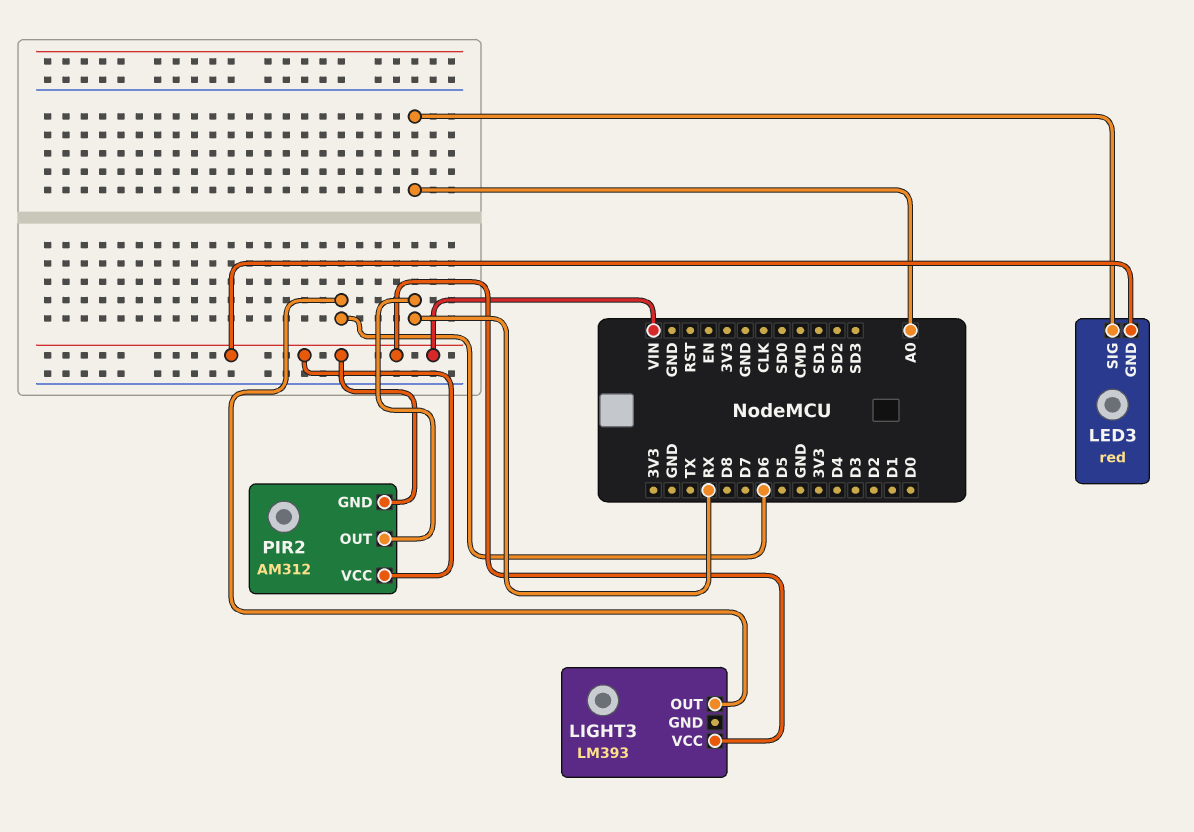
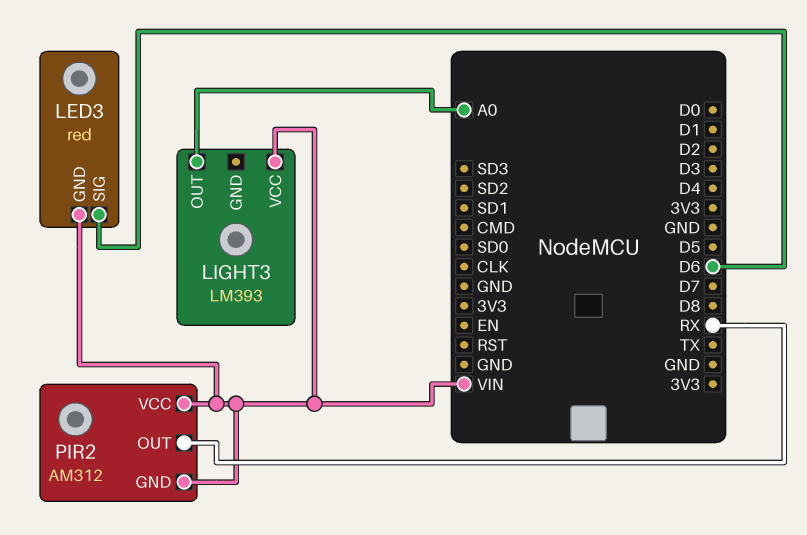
LED3 pin SIG: A0 -> D6
LIGHT3 pin OUT: D6 -> A0

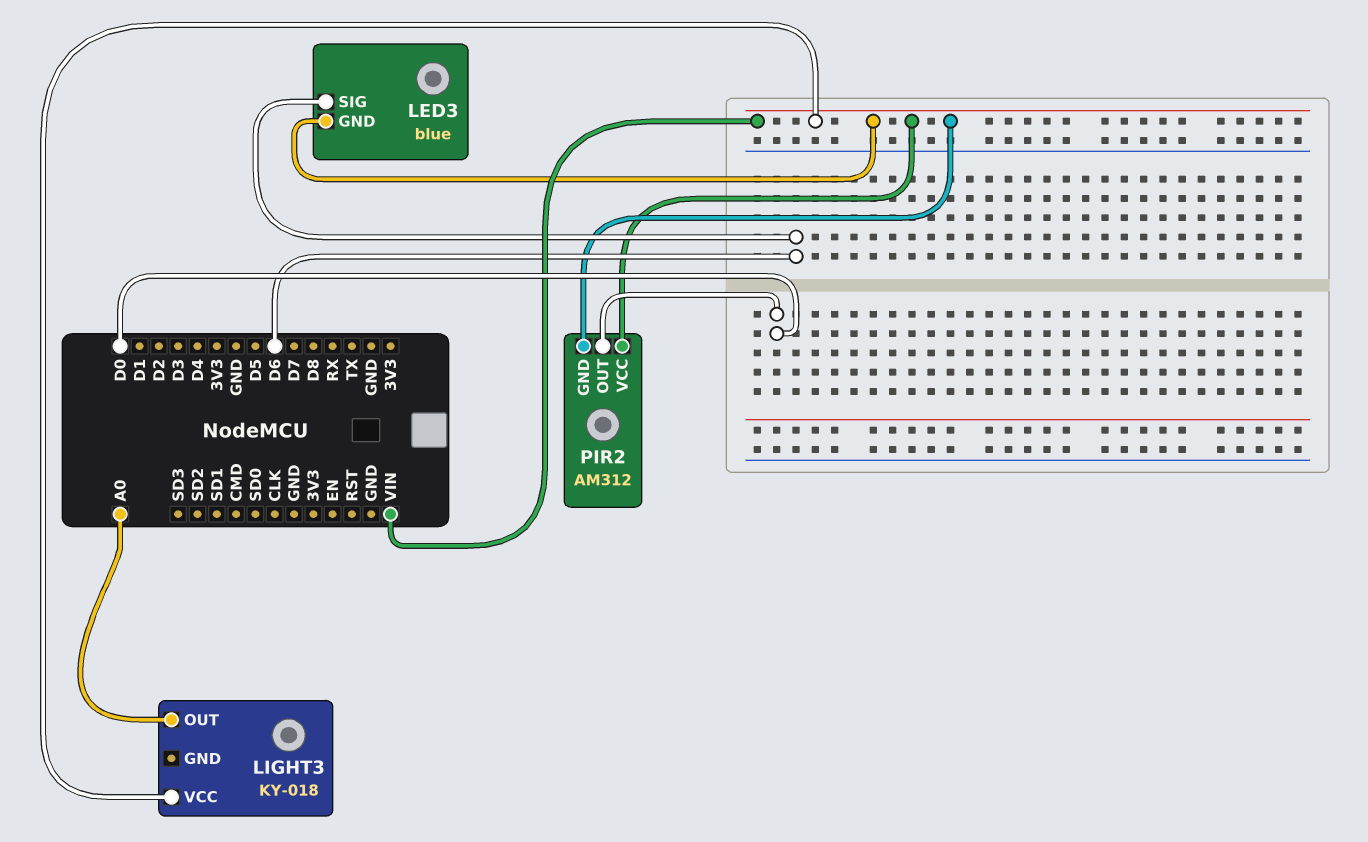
LED3: red -> blue
LIGHT3: LM393 -> KY-018
PIR2 pin OUT: RX -> D0

